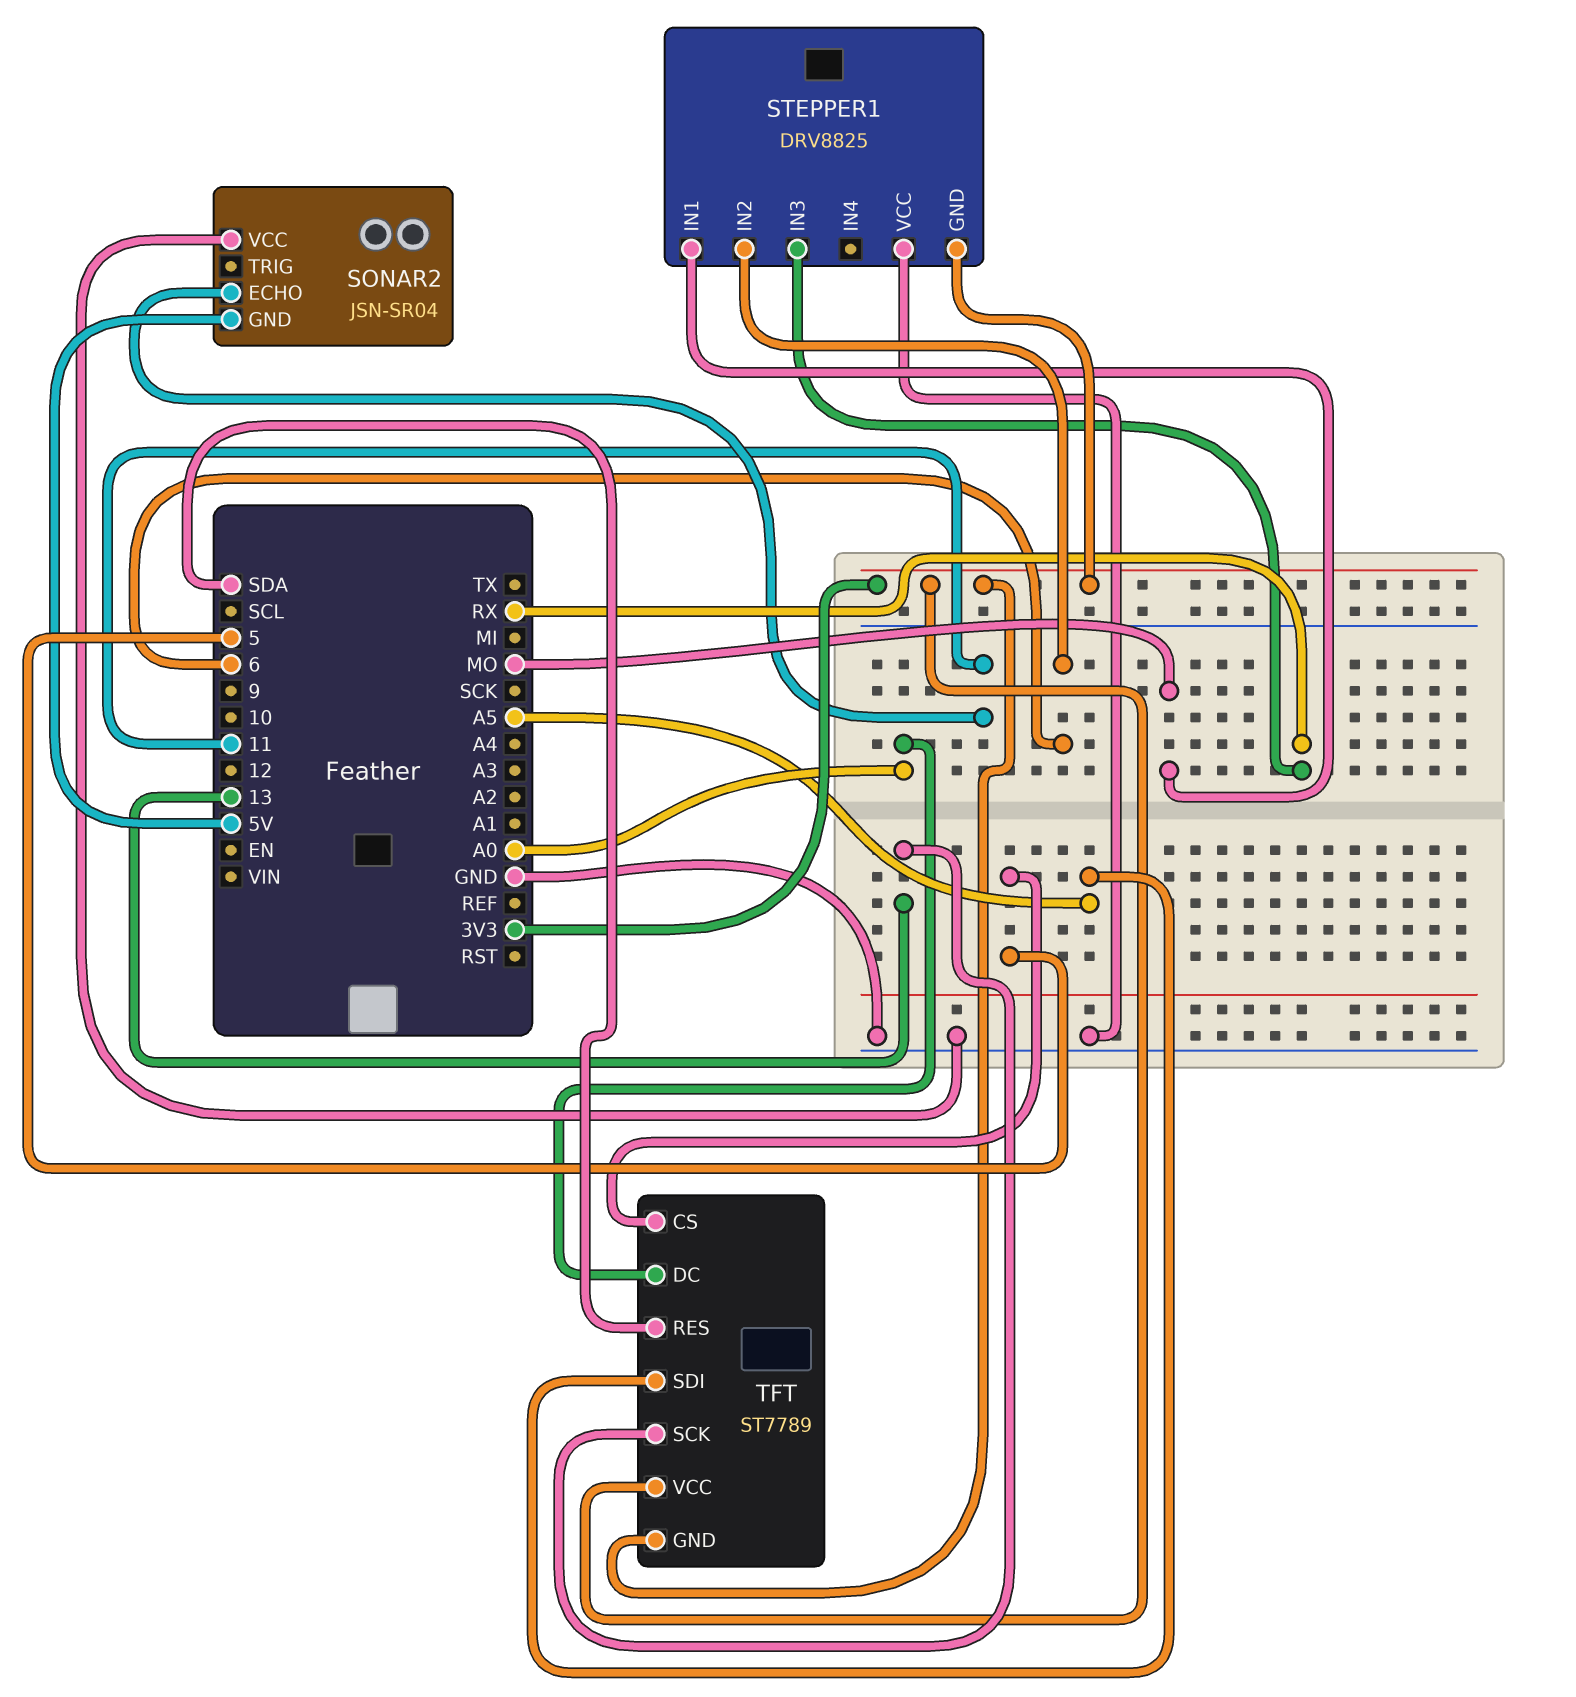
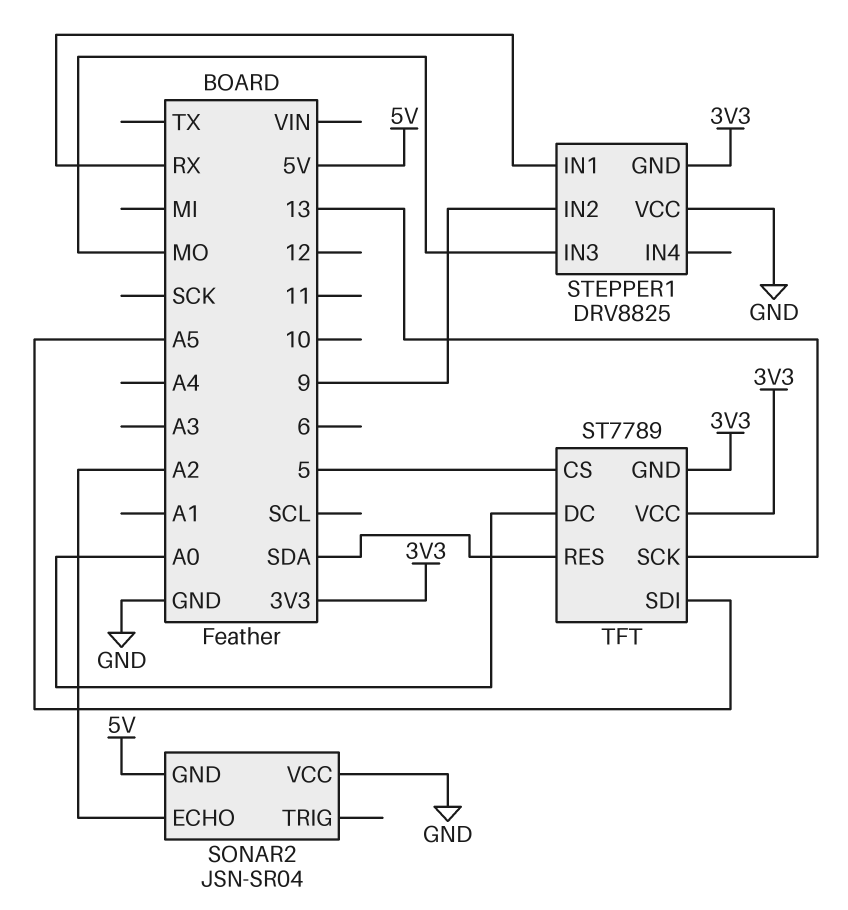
SONAR2 pin ECHO: 11 -> A2
STEPPER1 pin IN1: MO -> RX
STEPPER1 pin IN2: 6 -> 9
STEPPER1 pin IN3: RX -> MO

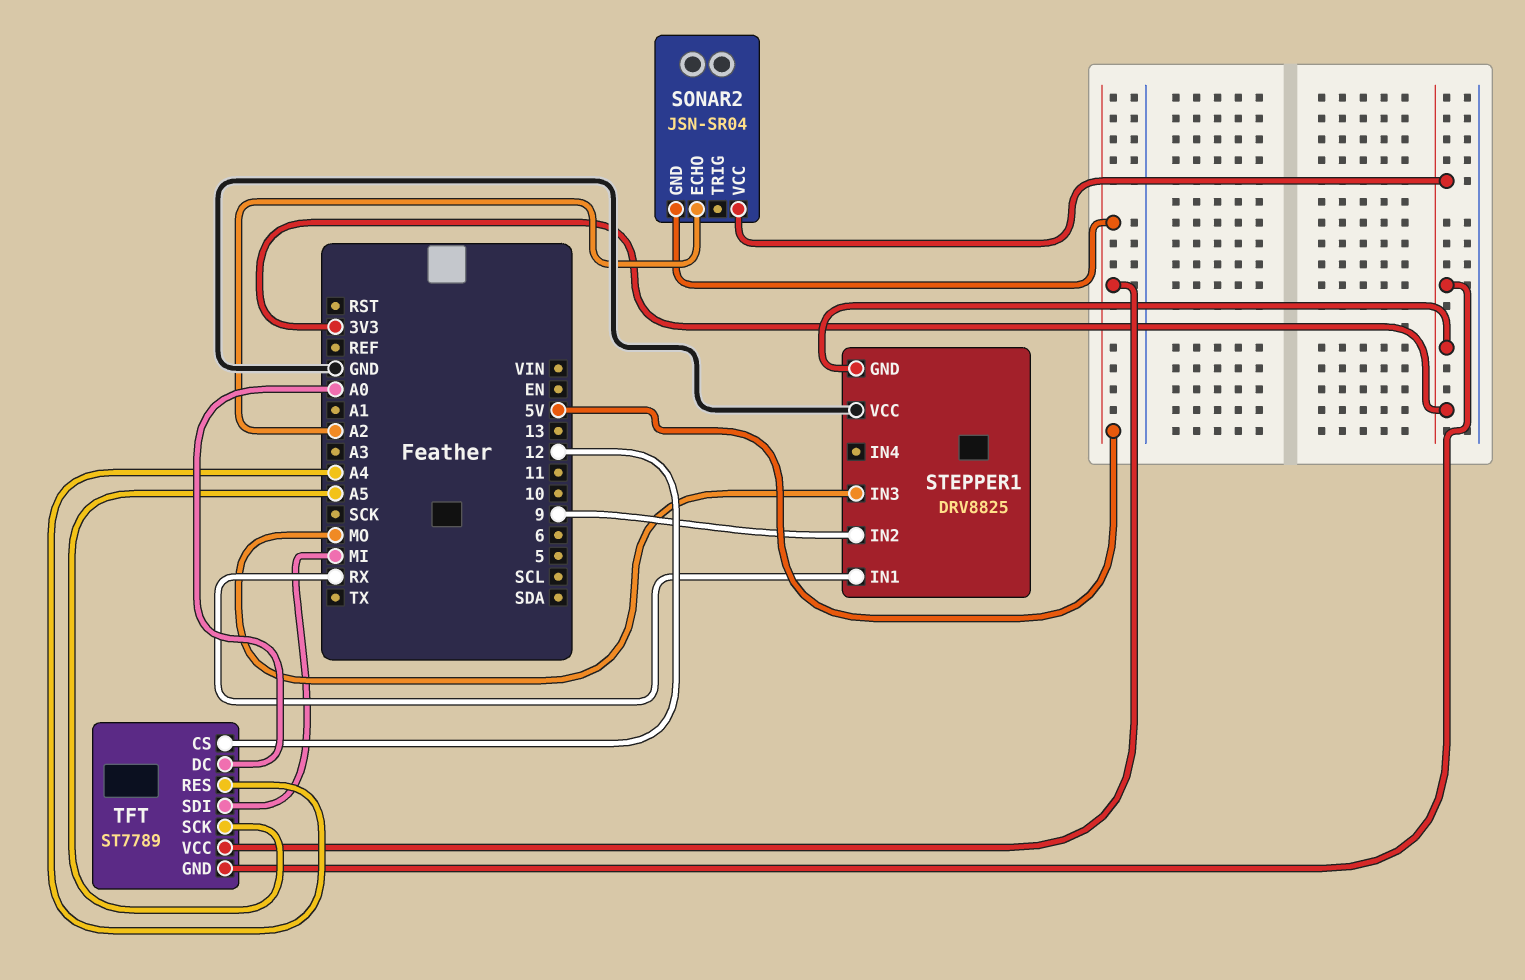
SONAR2 pin VCC: GND -> 3V3
TFT pin CS: 5 -> 12
TFT pin RES: SDA -> A4
TFT pin SCK: 13 -> A5
TFT pin SDI: A5 -> MI
TFT pin VCC: 3V3 -> 5V

